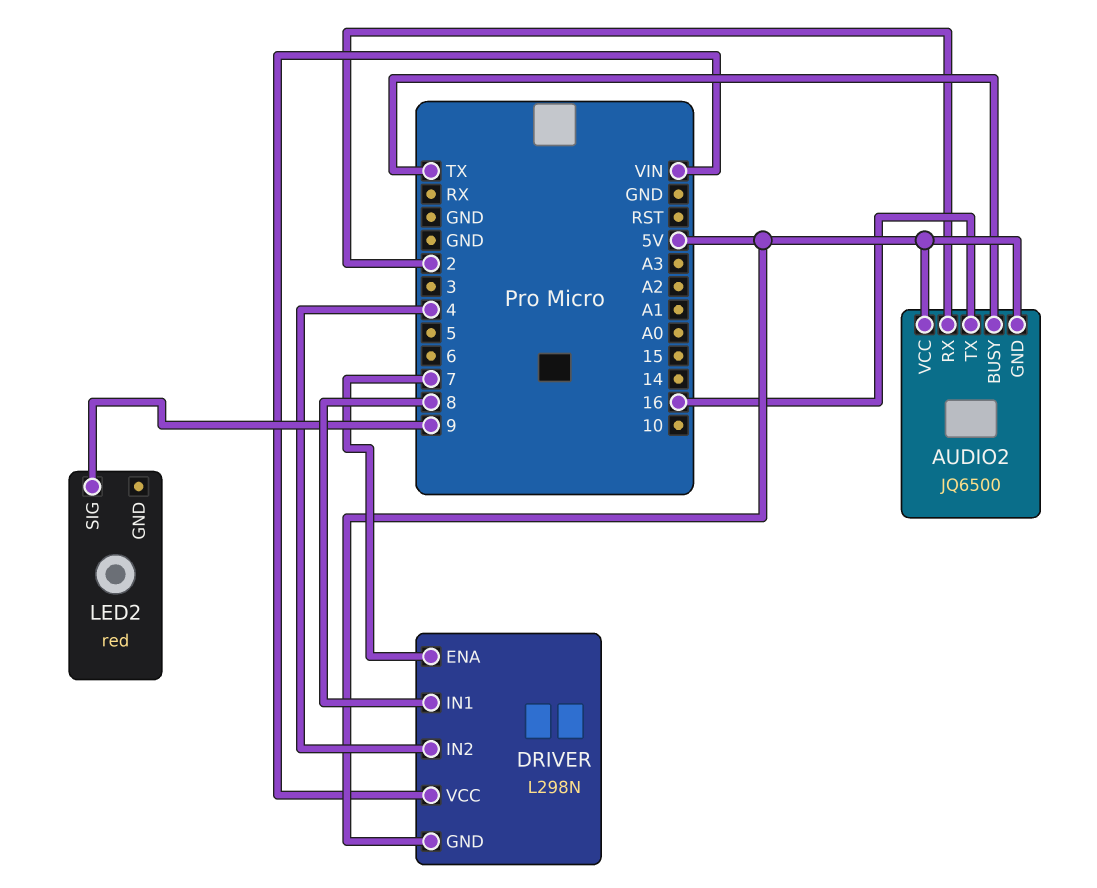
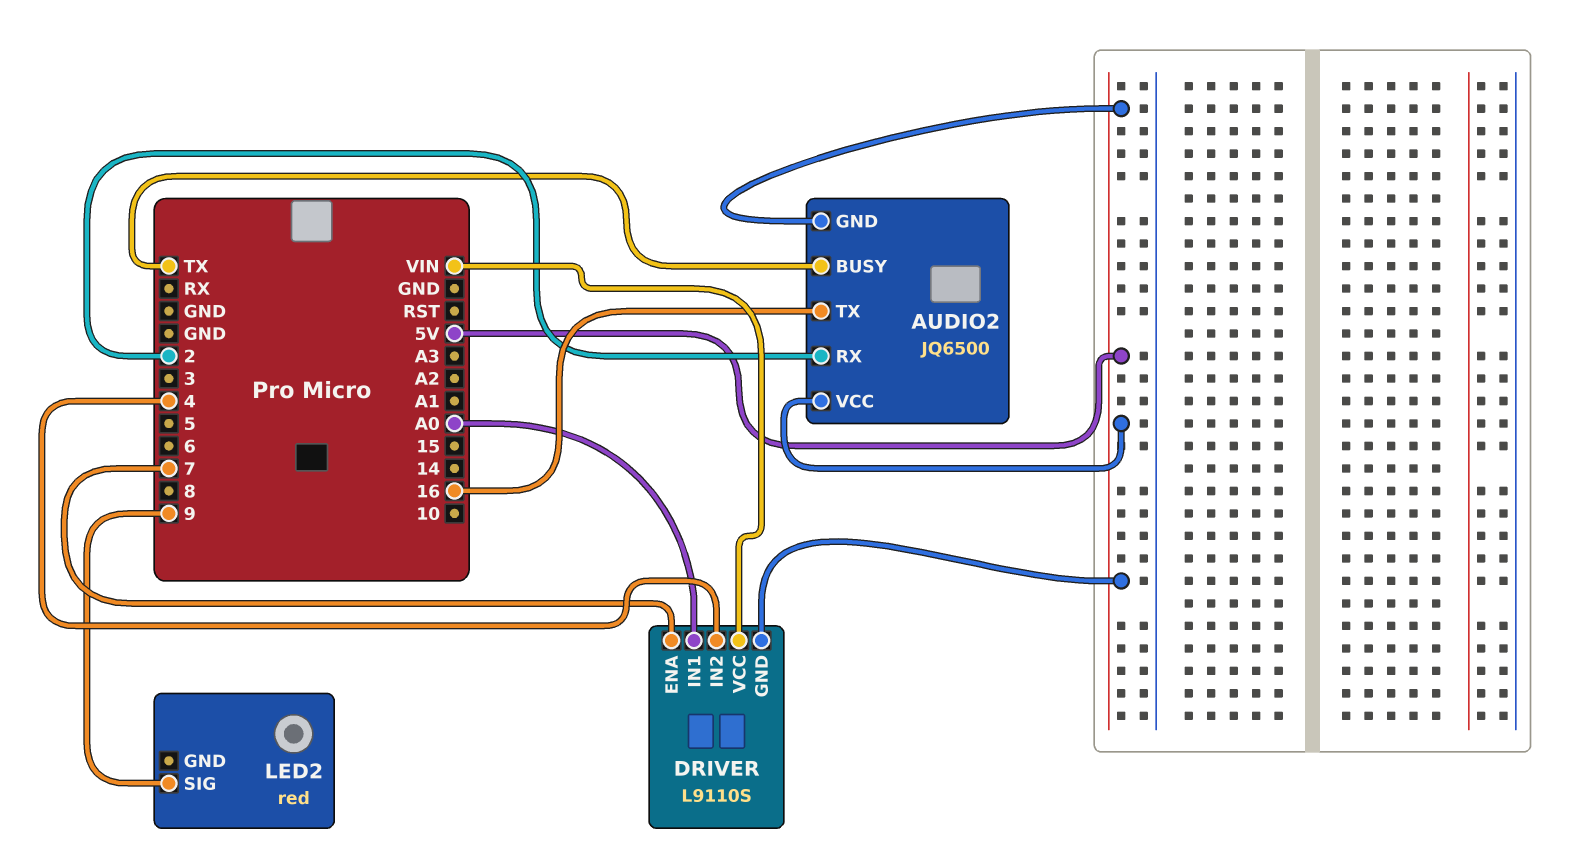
DRIVER: L298N -> L9110S
DRIVER pin IN1: 8 -> A0

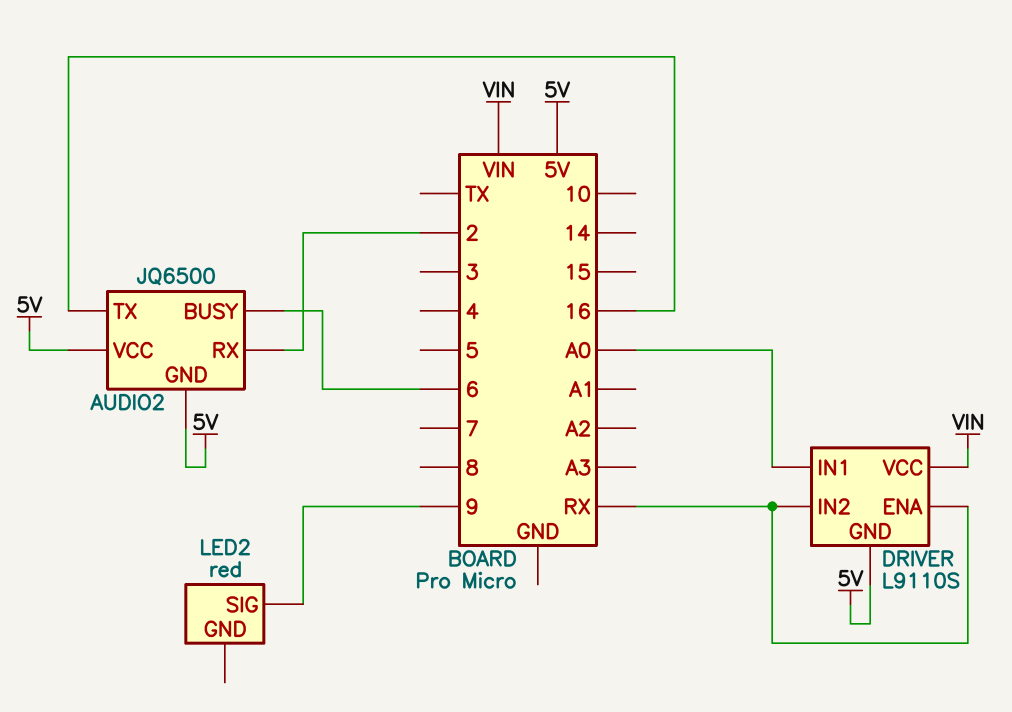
AUDIO2 pin BUSY: TX -> 6
DRIVER pin ENA: 7 -> RX
DRIVER pin IN2: 4 -> RX

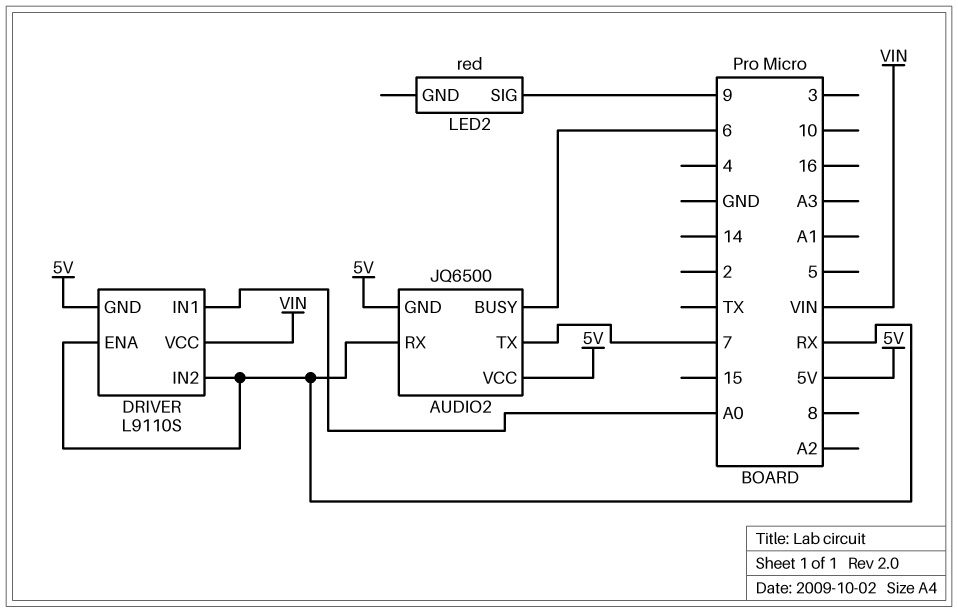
AUDIO2 pin RX: 2 -> RX
AUDIO2 pin TX: 16 -> 7

